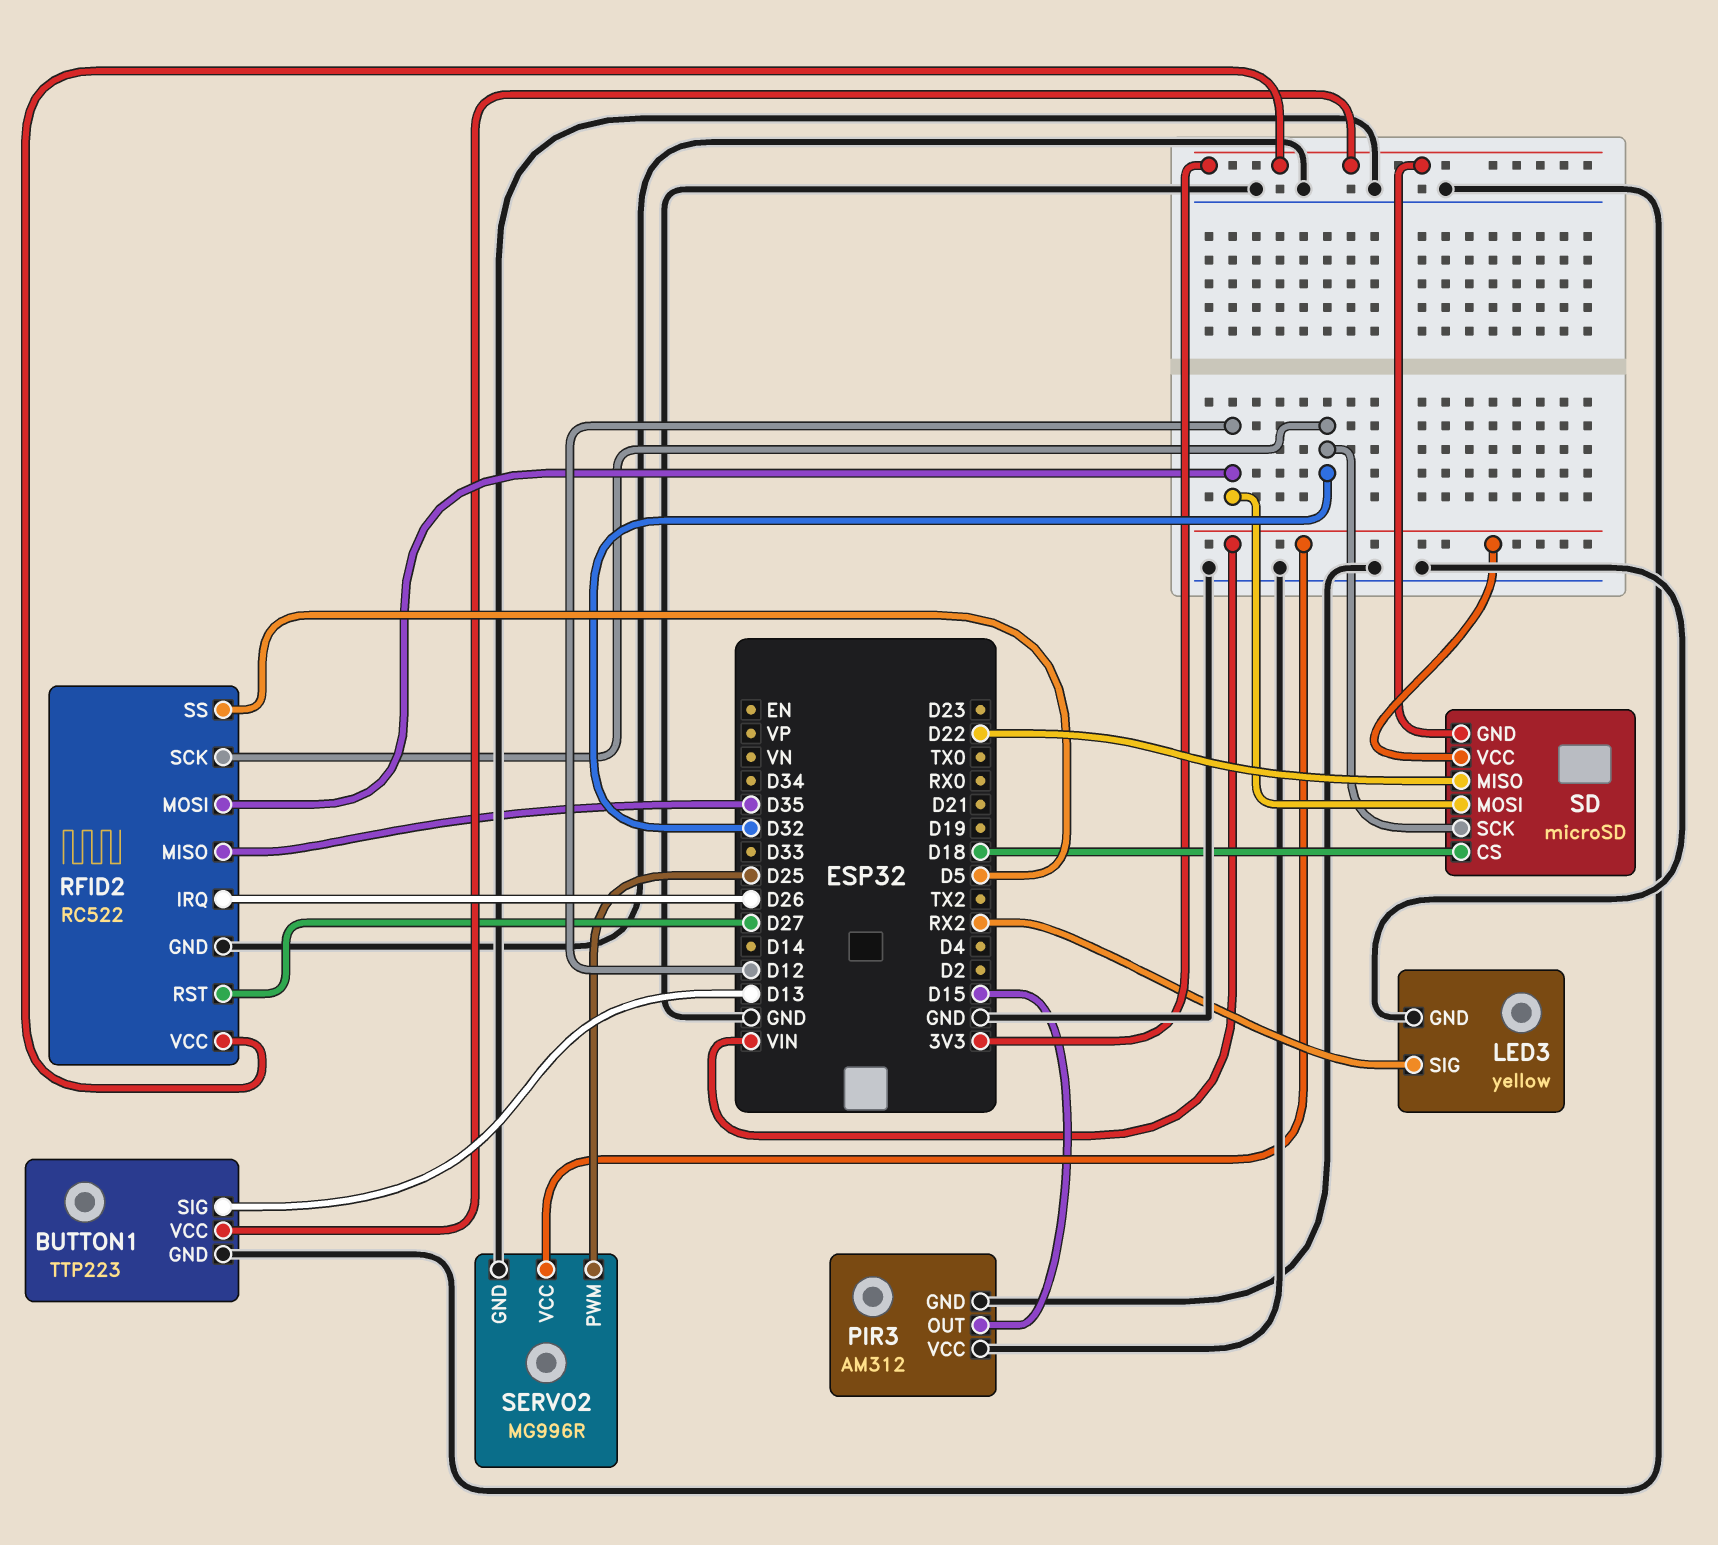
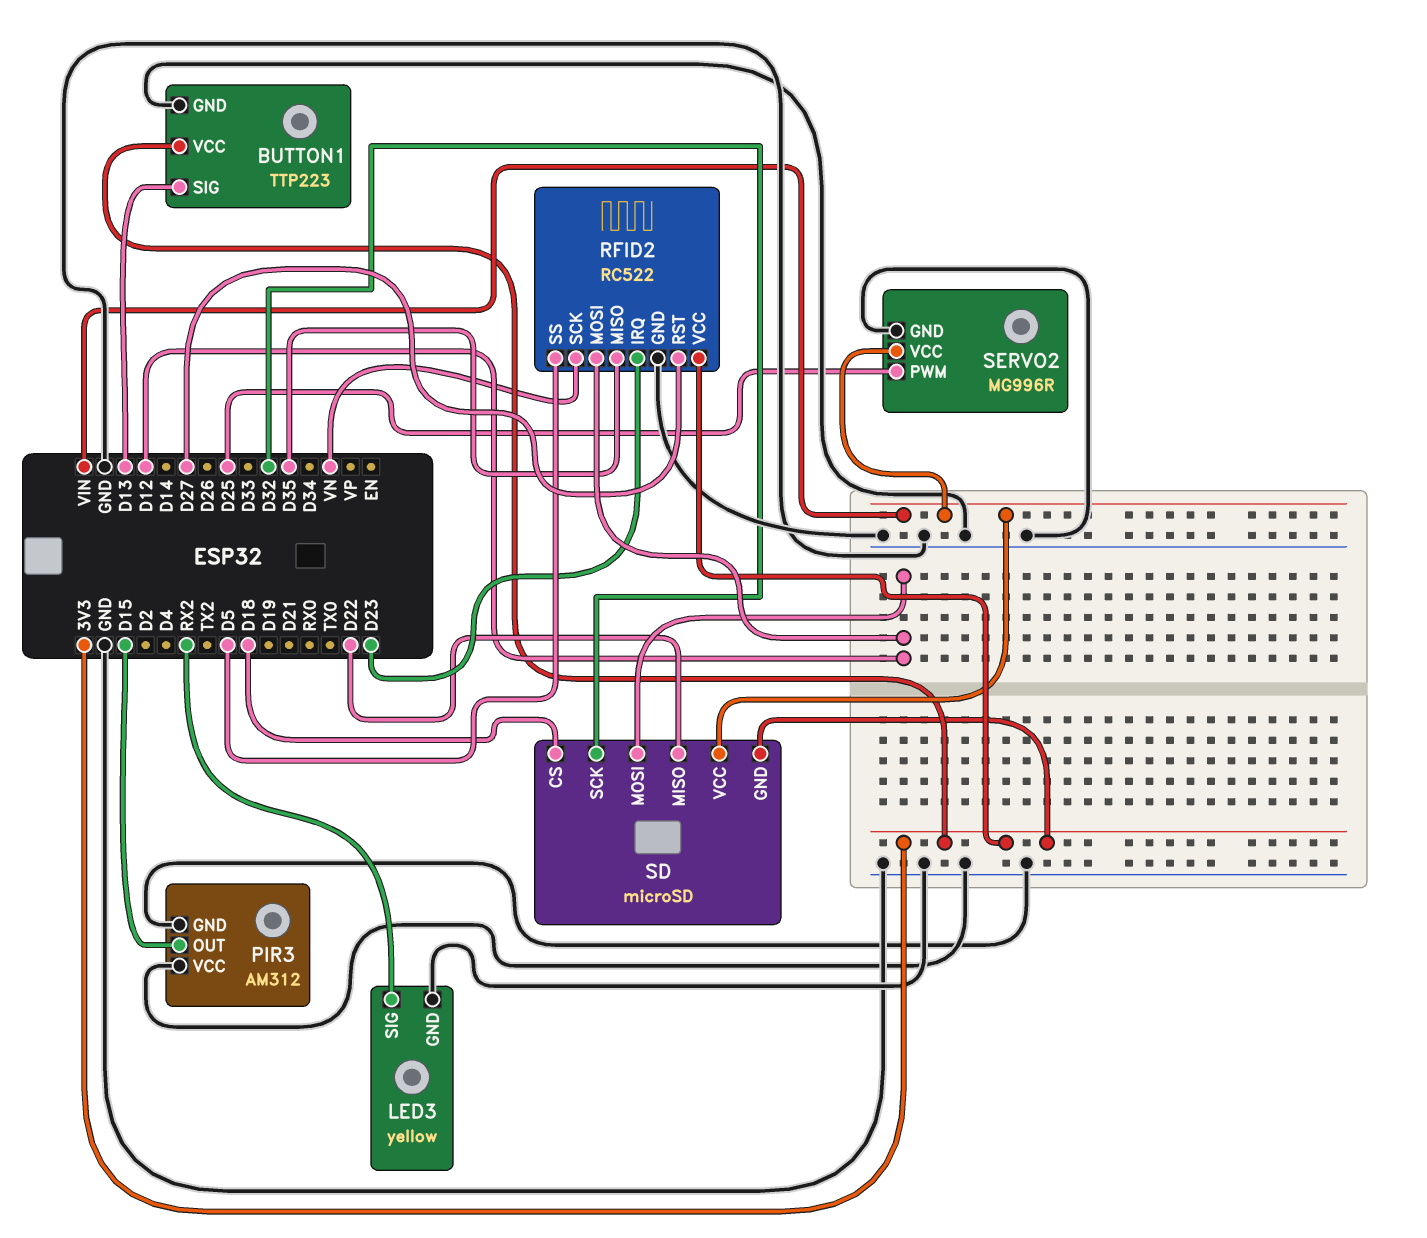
RFID2 pin IRQ: D26 -> D23
RFID2 pin SCK: D32 -> VN

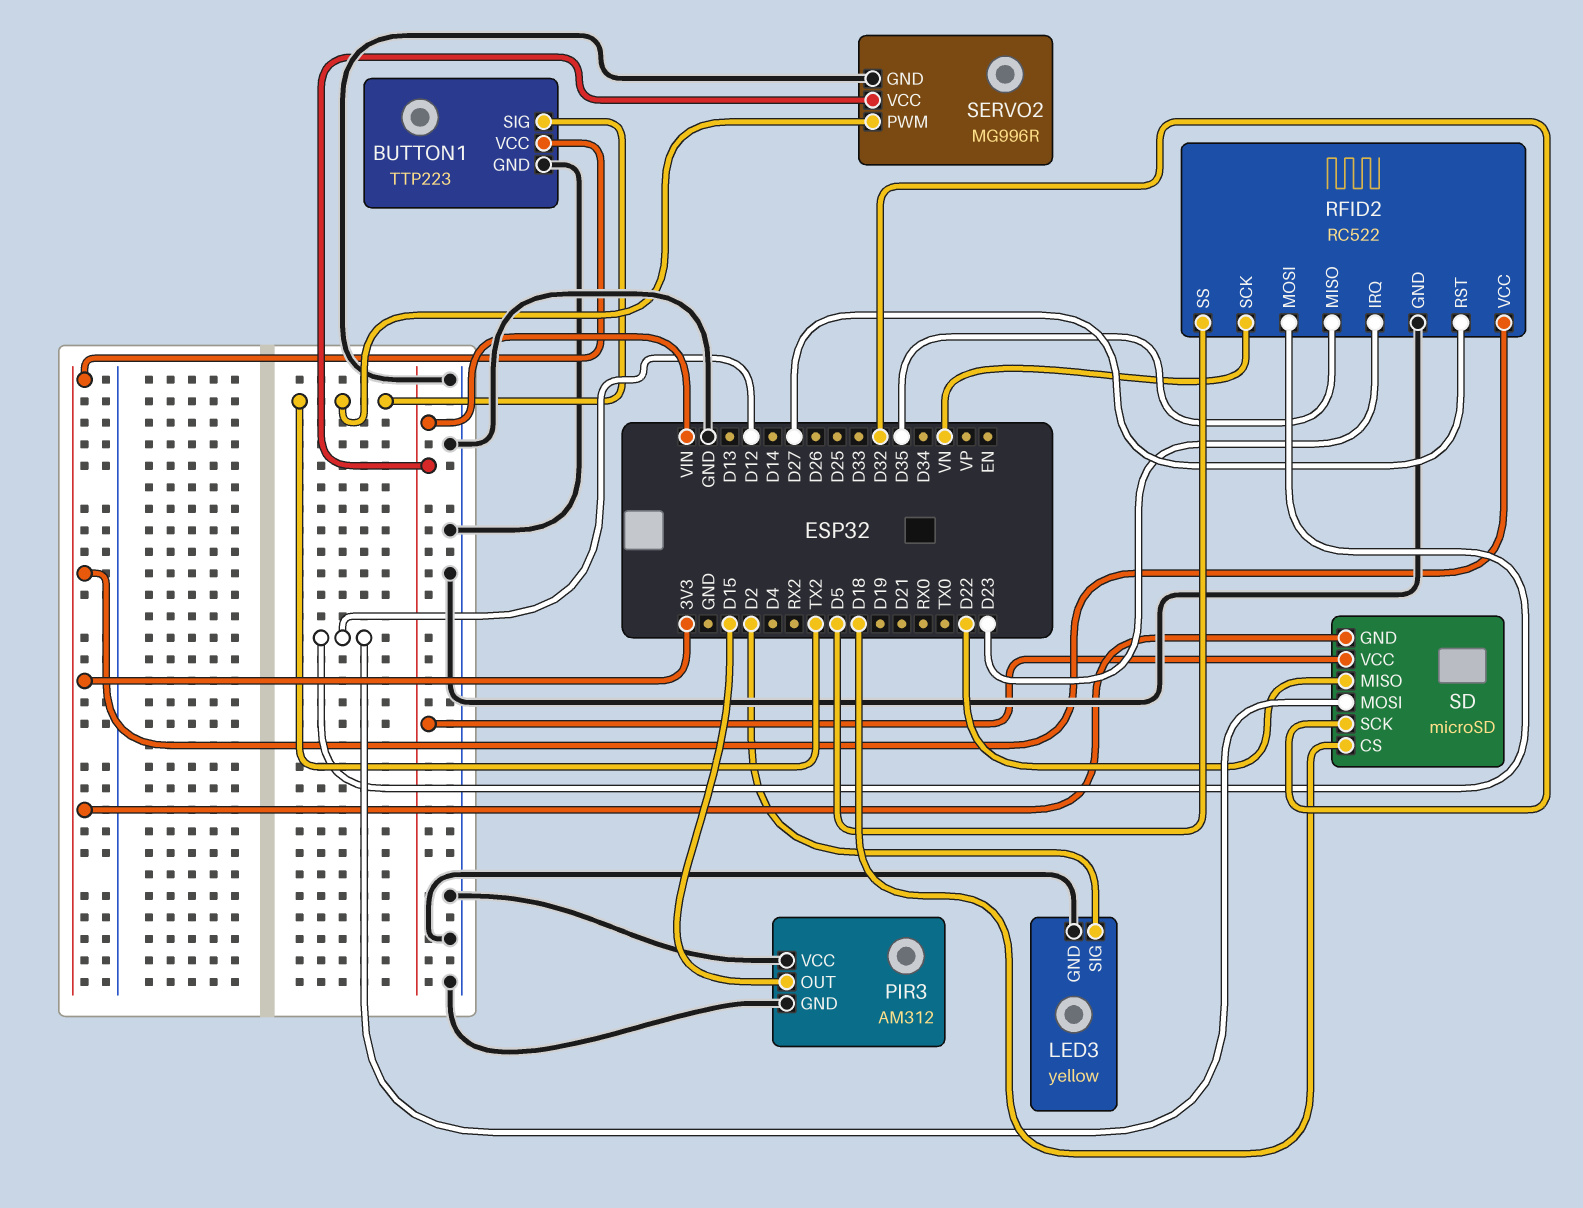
BUTTON1 pin SIG: D13 -> TX2
LED3 pin SIG: RX2 -> D2
SERVO2 pin PWM: D25 -> TX2

